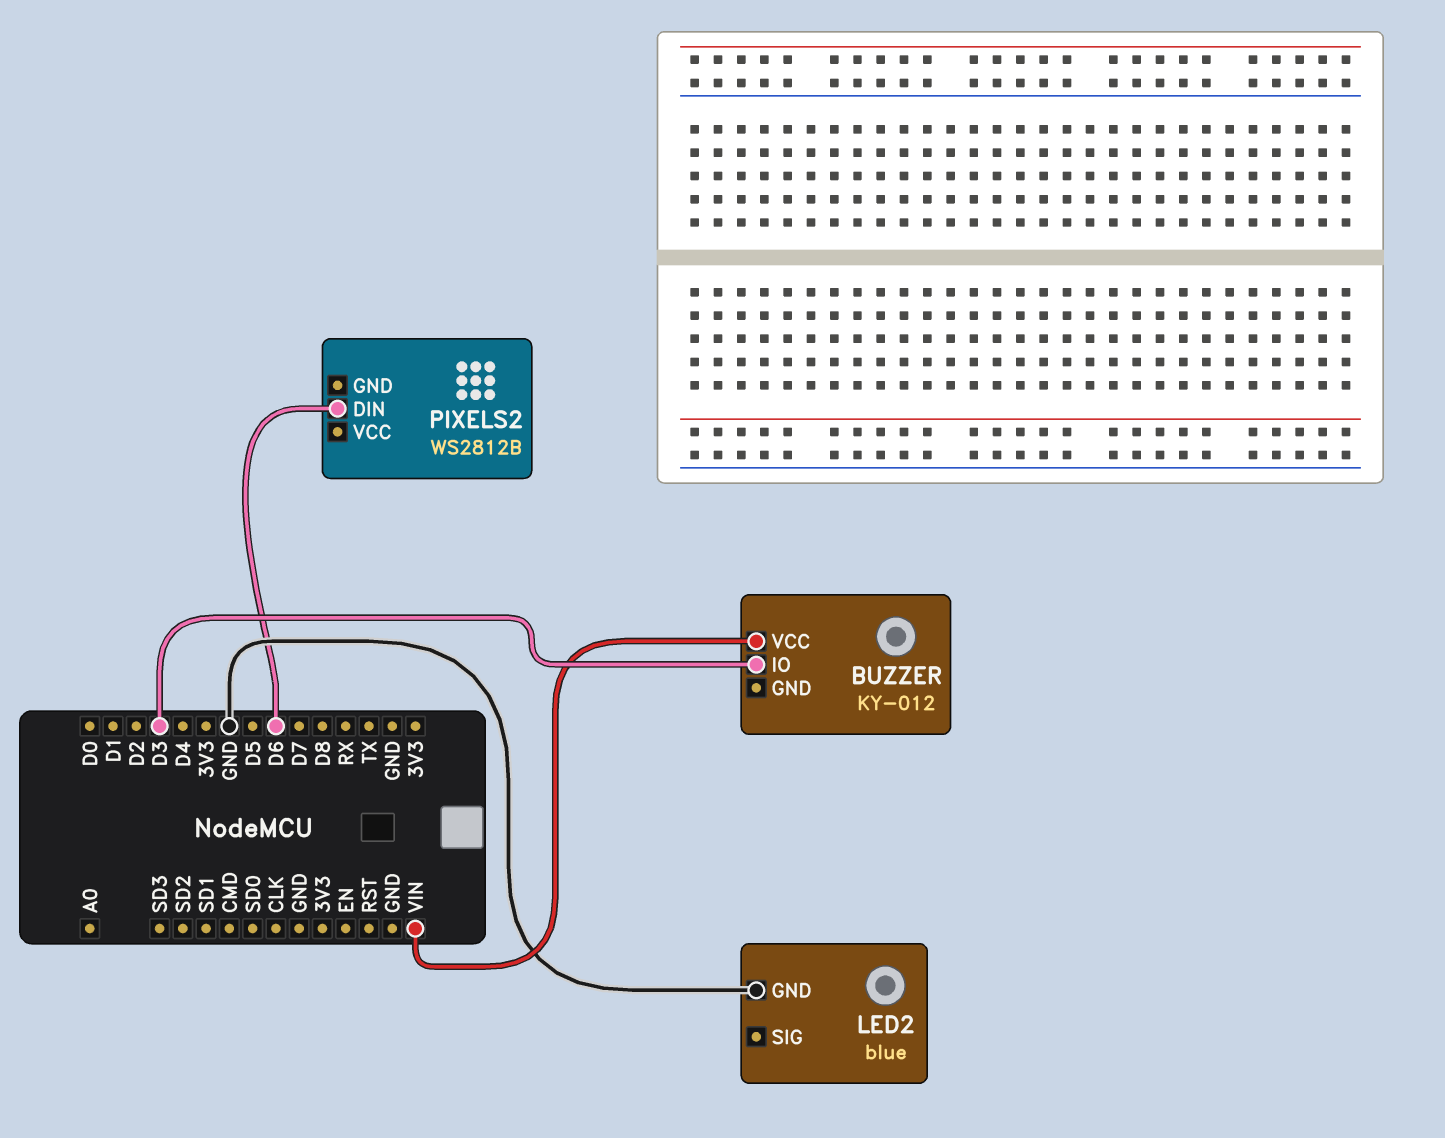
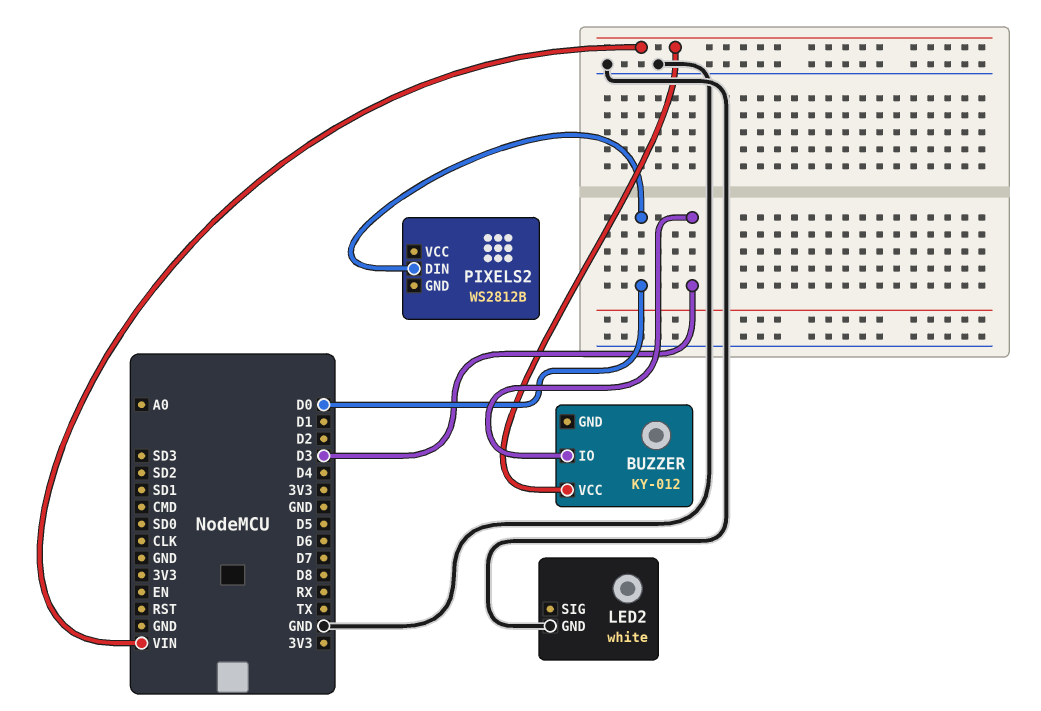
LED2: blue -> white
PIXELS2 pin DIN: D6 -> D0

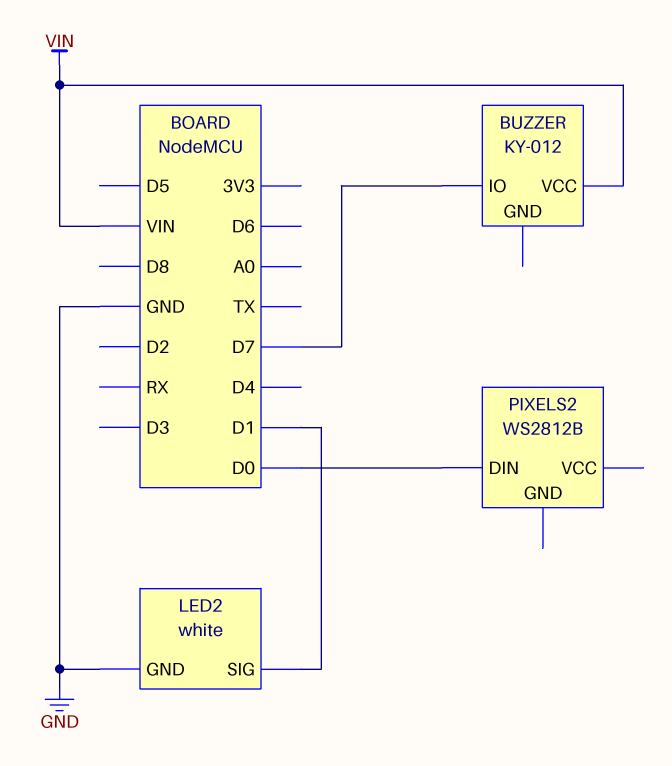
BUZZER pin IO: D3 -> D7
LED2 pin SIG: none -> D1

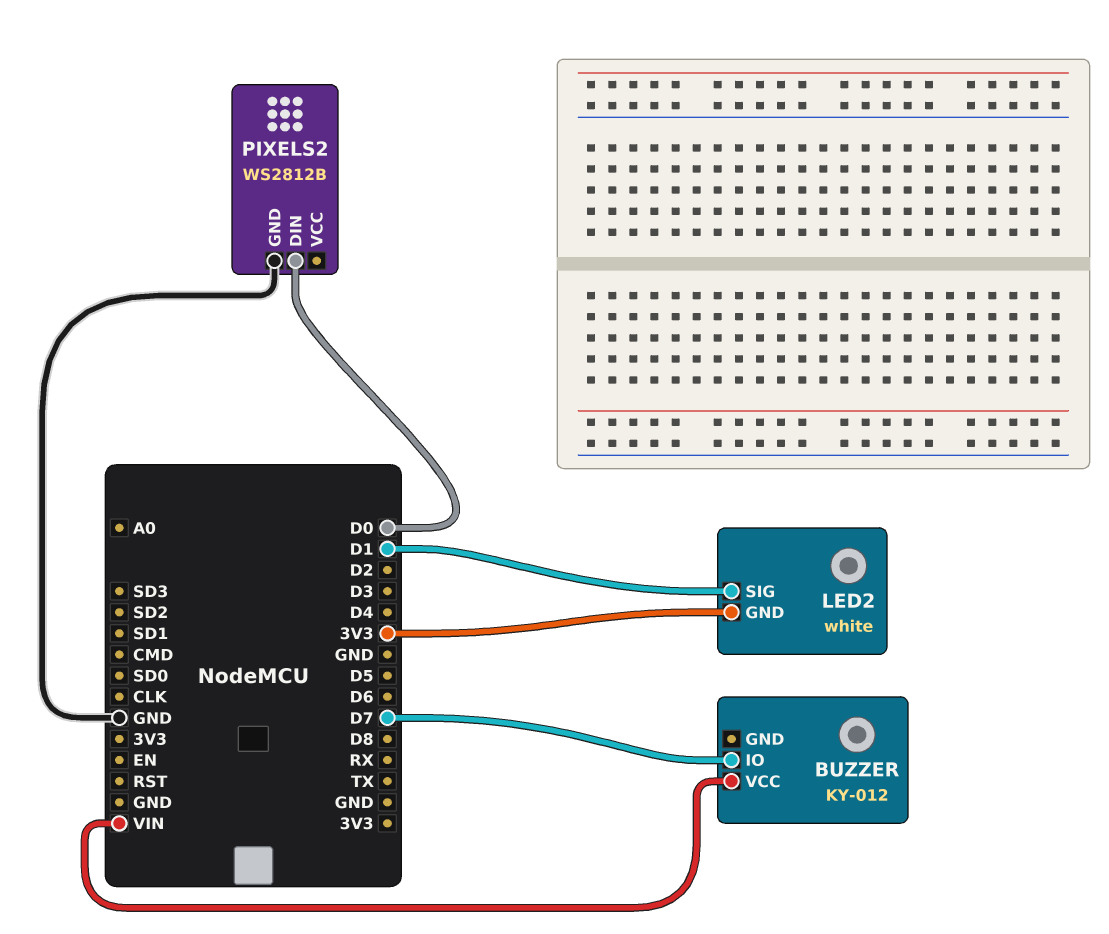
LED2 pin GND: GND -> 3V3
PIXELS2 pin GND: none -> GND

